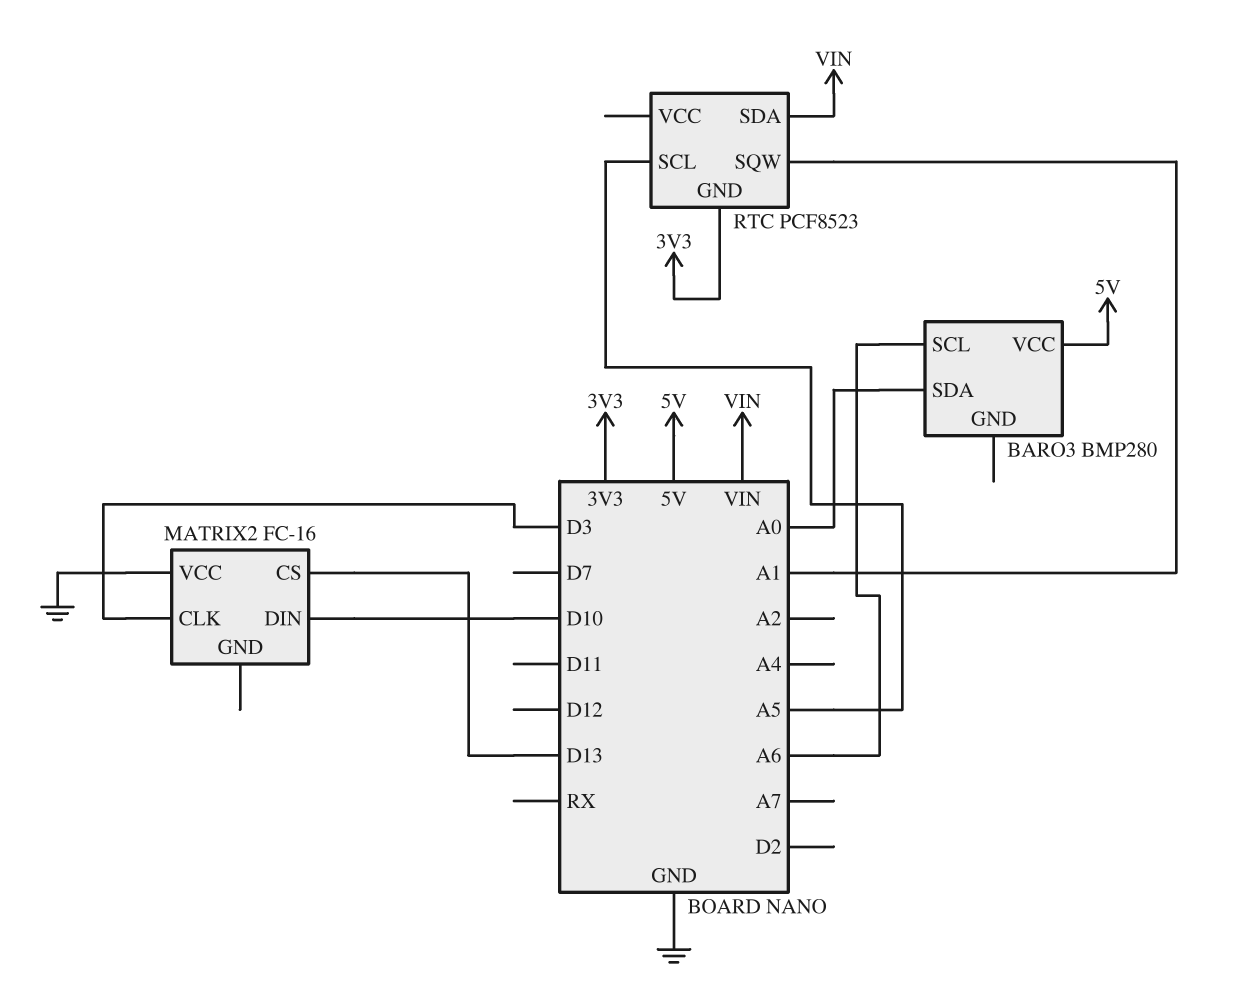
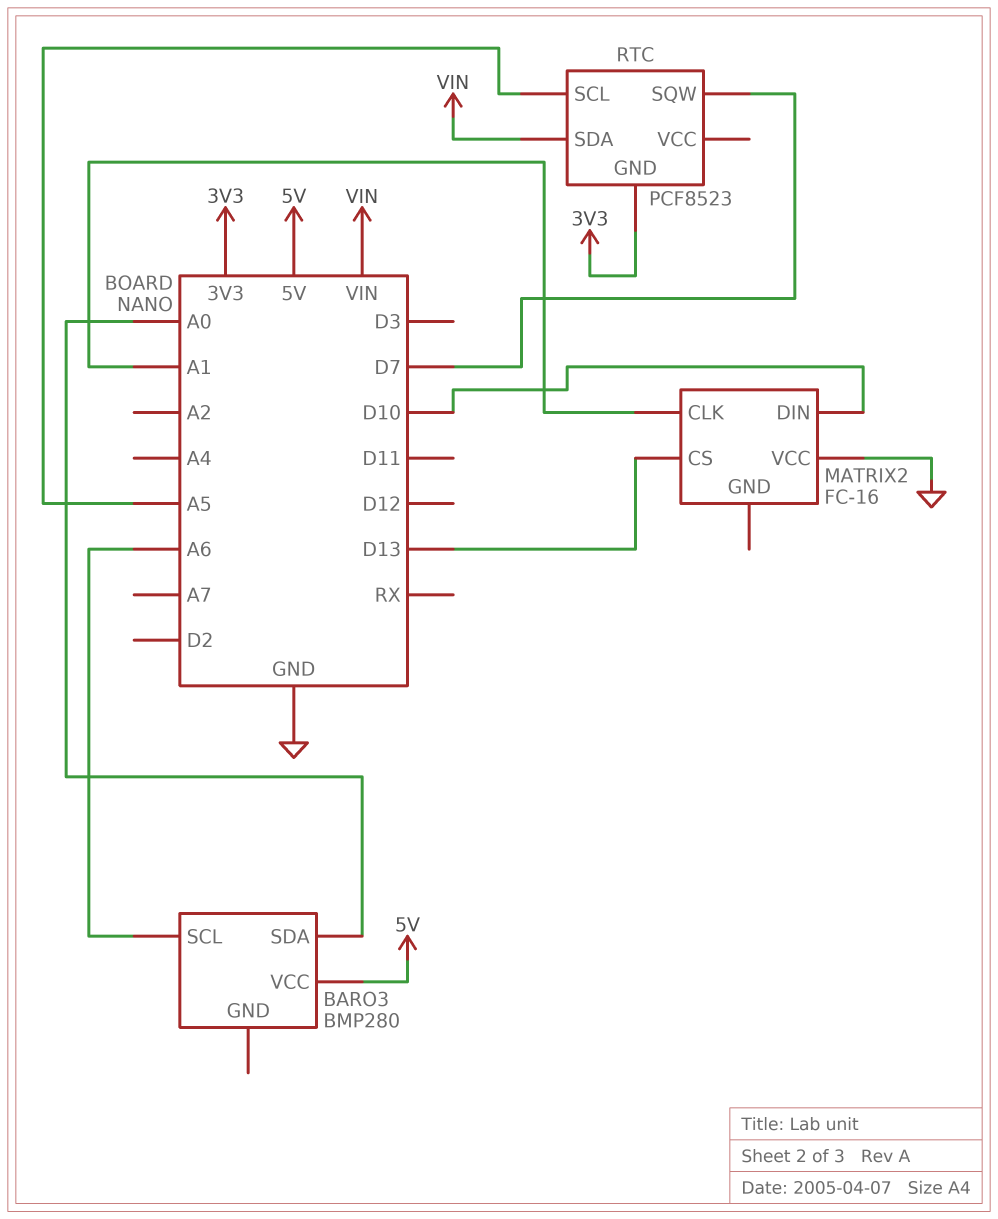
MATRIX2 pin CLK: D3 -> A1
RTC pin SQW: A1 -> D7

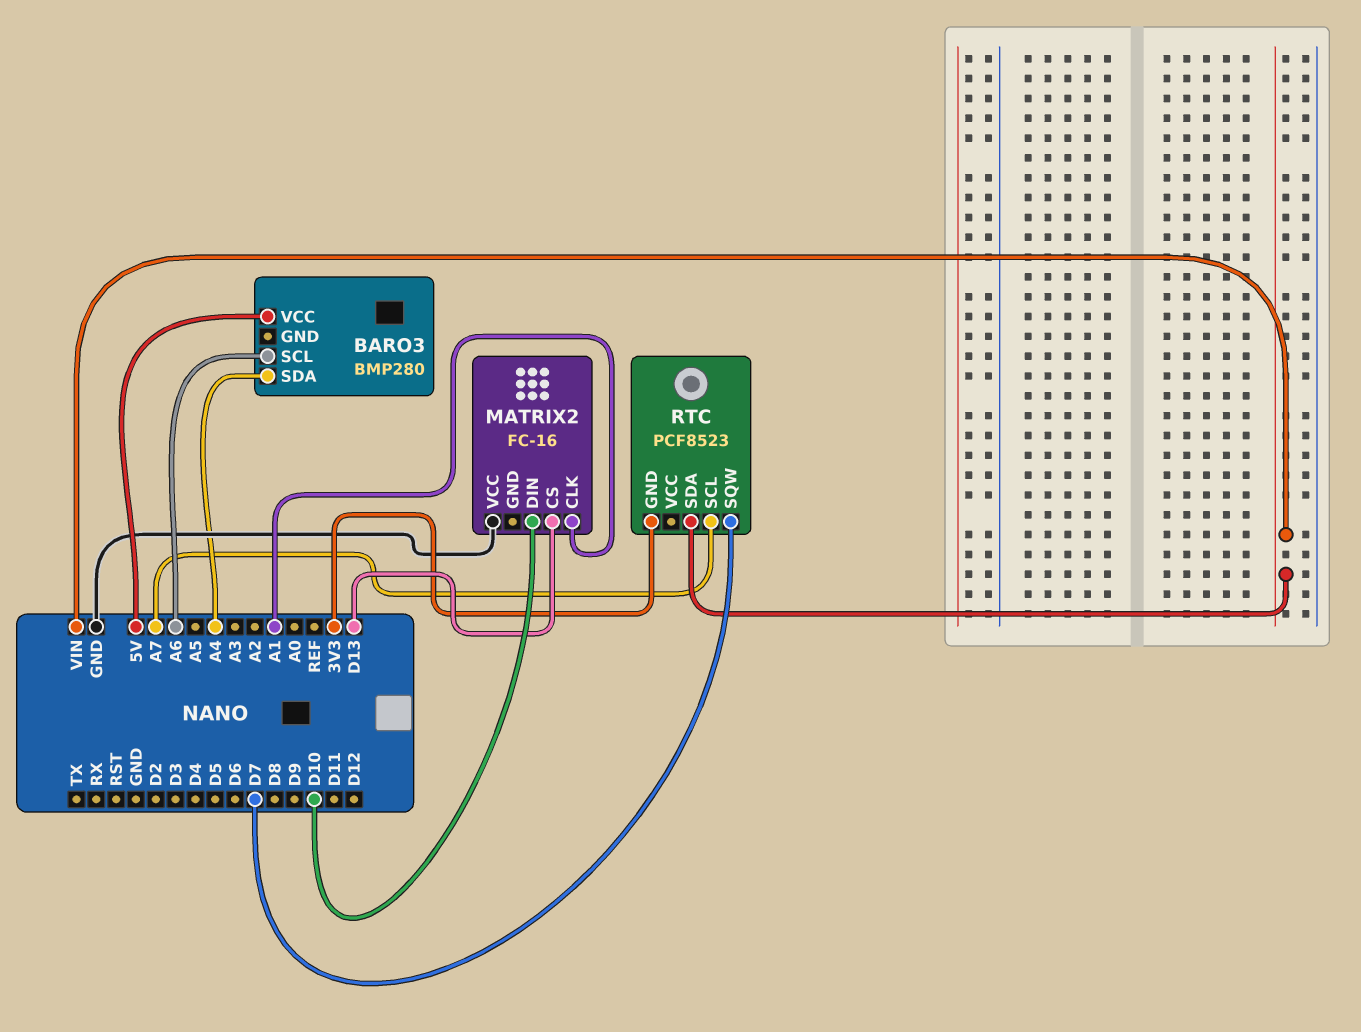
BARO3 pin SDA: A0 -> A4
RTC pin SCL: A5 -> A7

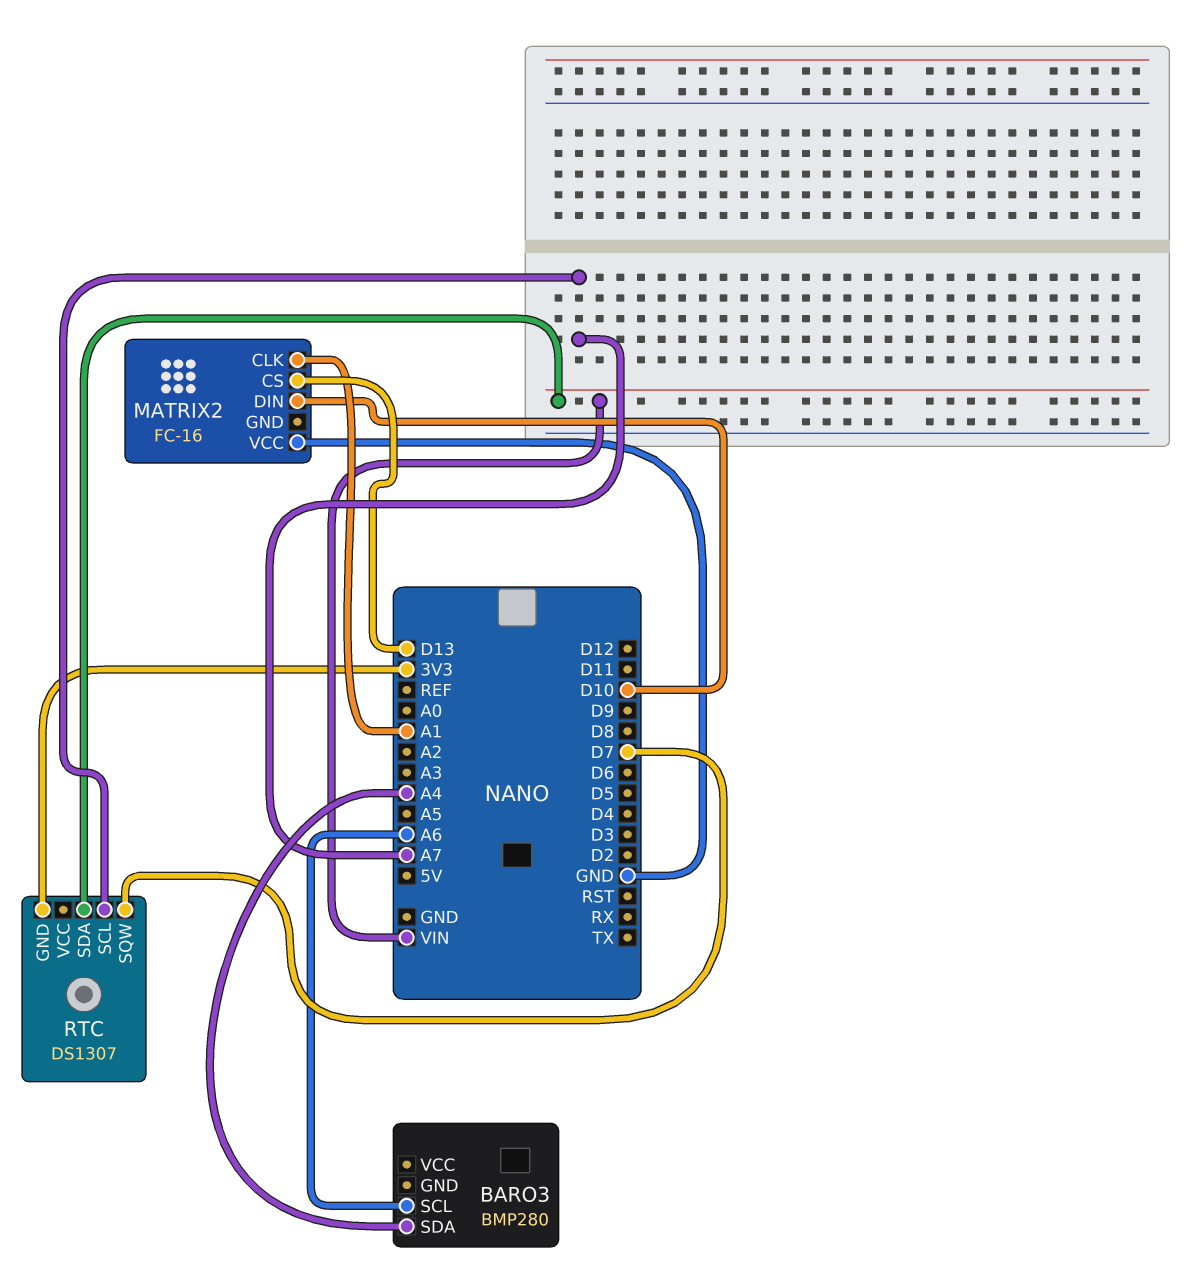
BARO3 pin VCC: 5V -> none
RTC: PCF8523 -> DS1307

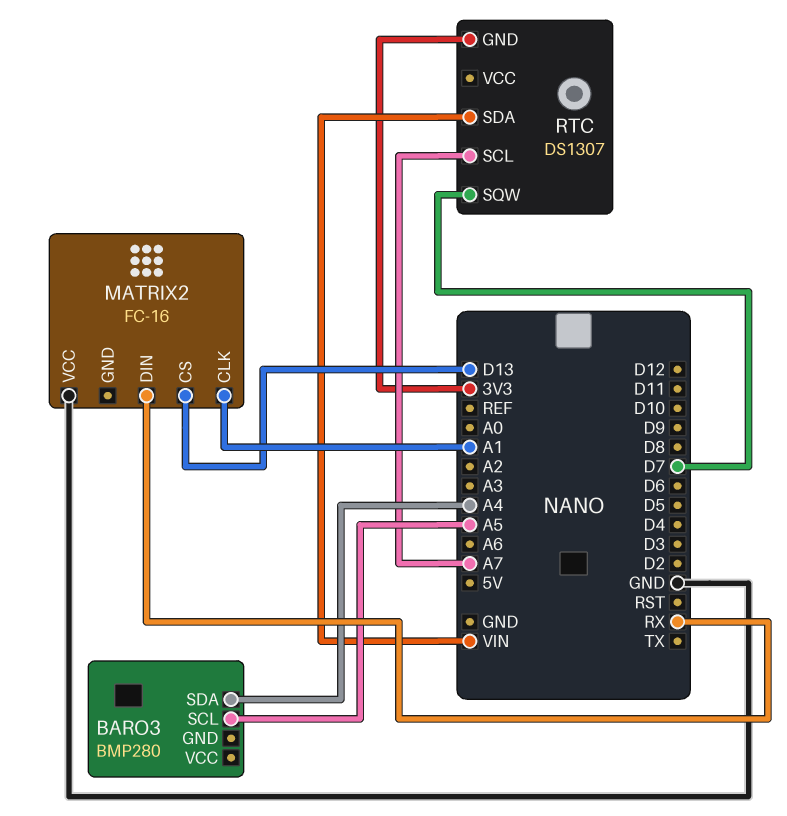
BARO3 pin SCL: A6 -> A5
MATRIX2 pin DIN: D10 -> RX

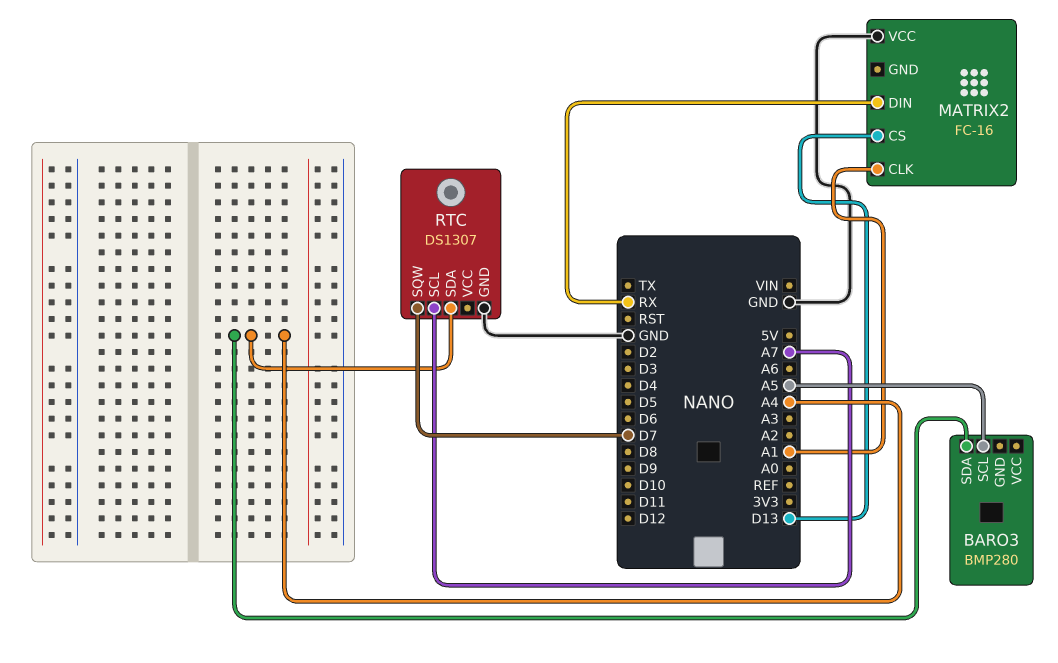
RTC pin GND: 3V3 -> GND
RTC pin SDA: VIN -> A4

